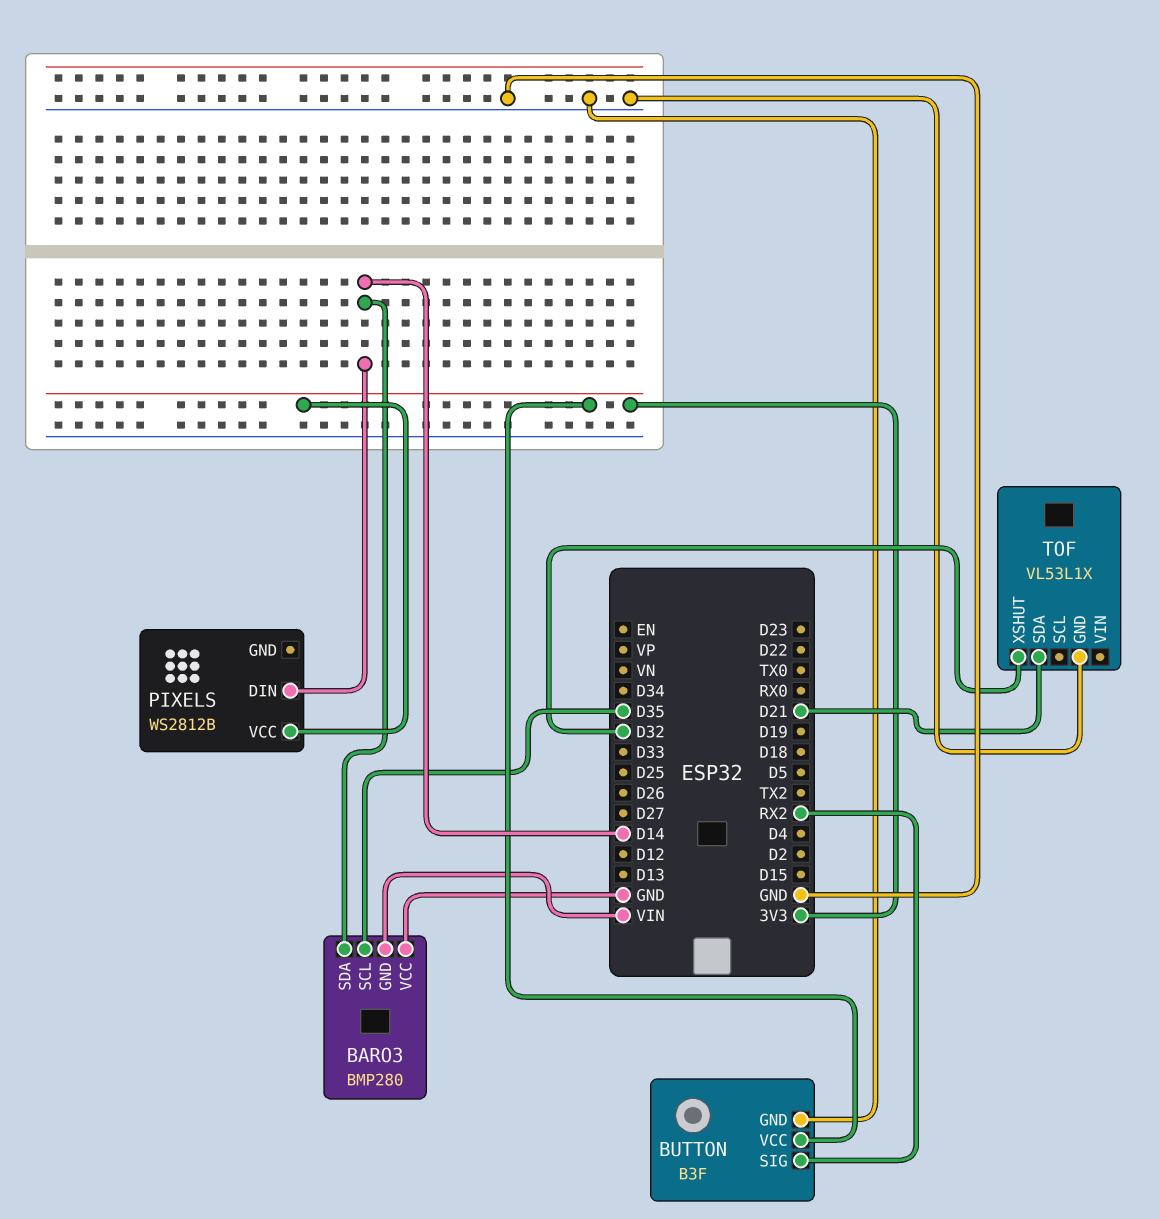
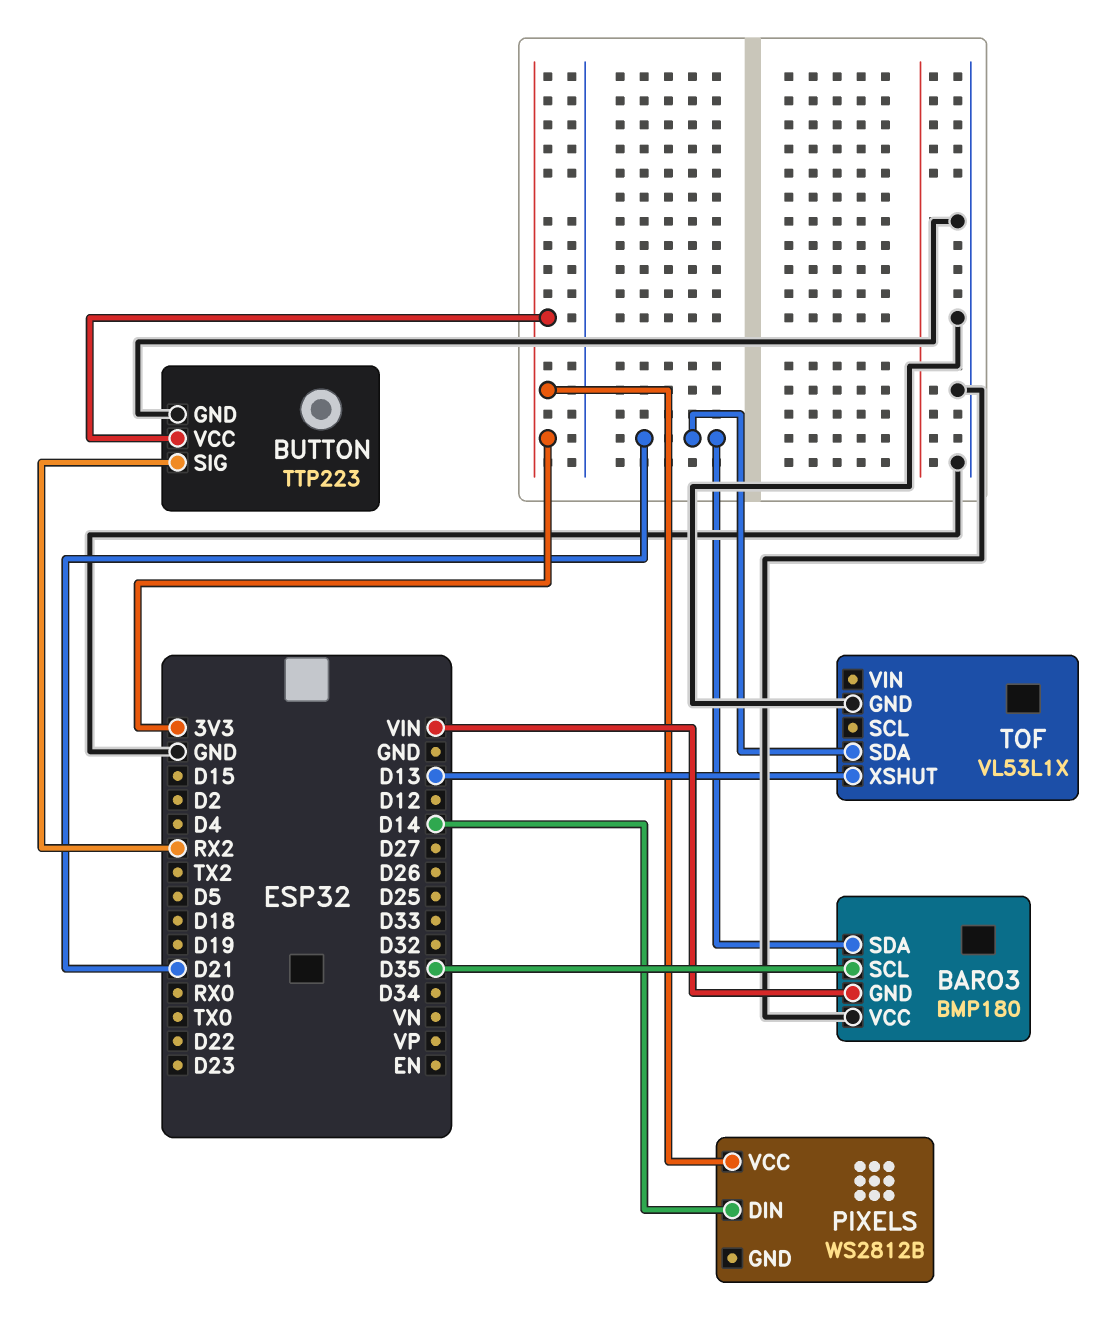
BARO3: BMP280 -> BMP180
BARO3 pin SDA: D14 -> D21
BUTTON: B3F -> TTP223
TOF pin XSHUT: D32 -> D13

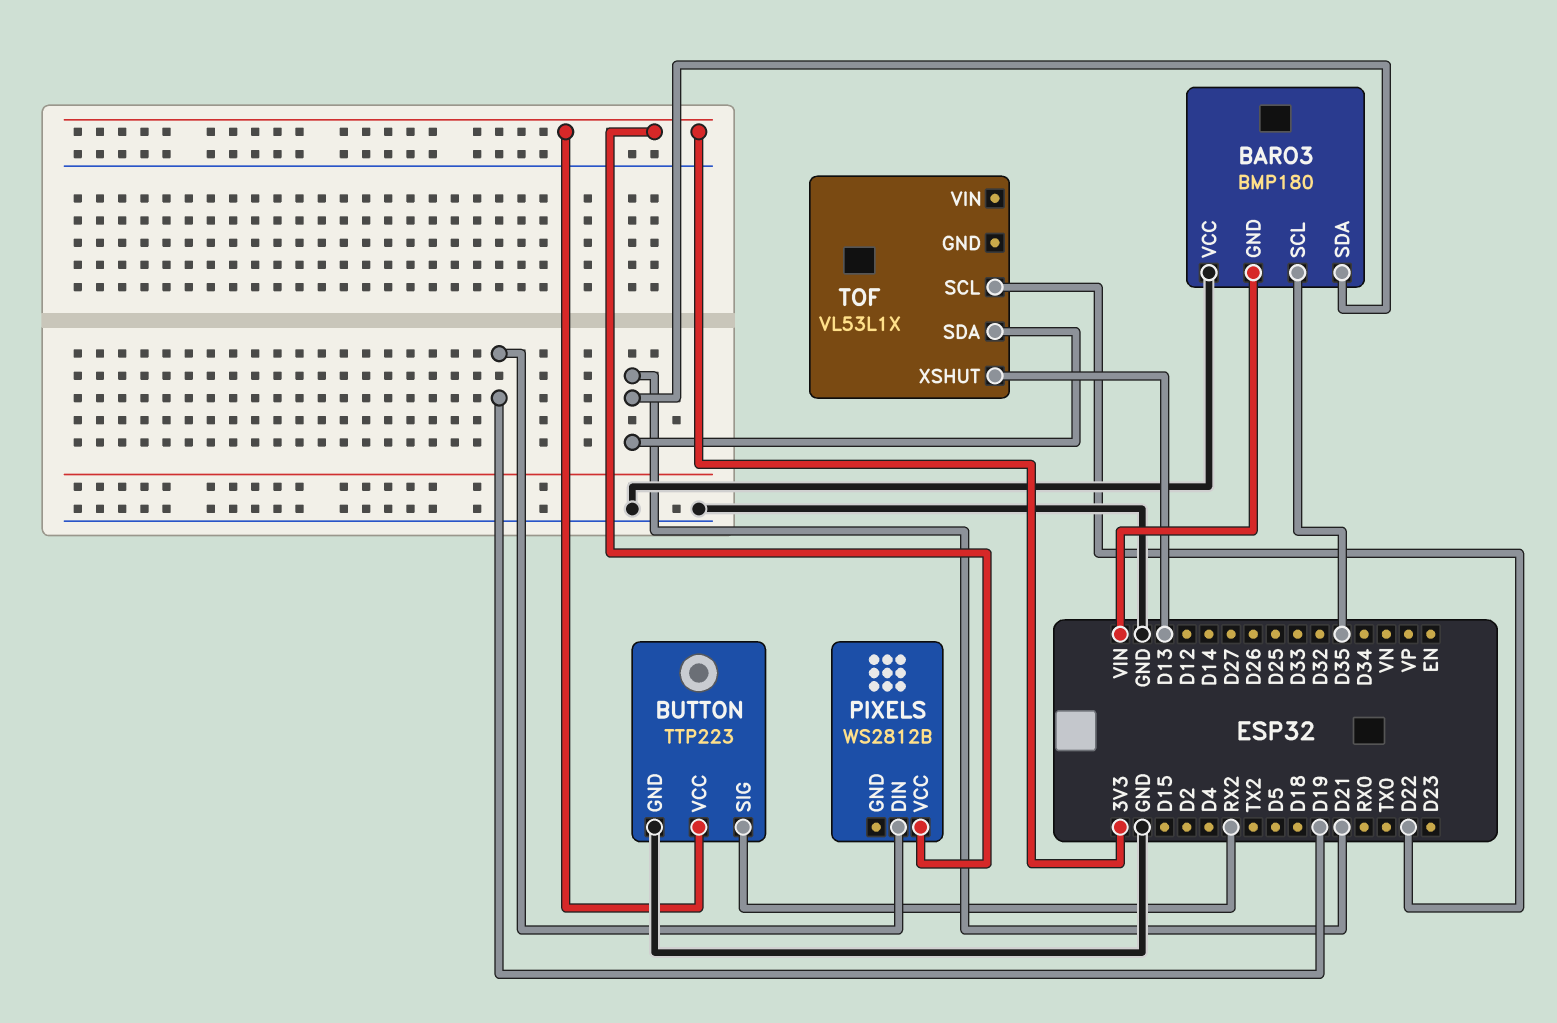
PIXELS pin DIN: D14 -> D19
TOF pin GND: GND -> none
TOF pin SCL: none -> D22

